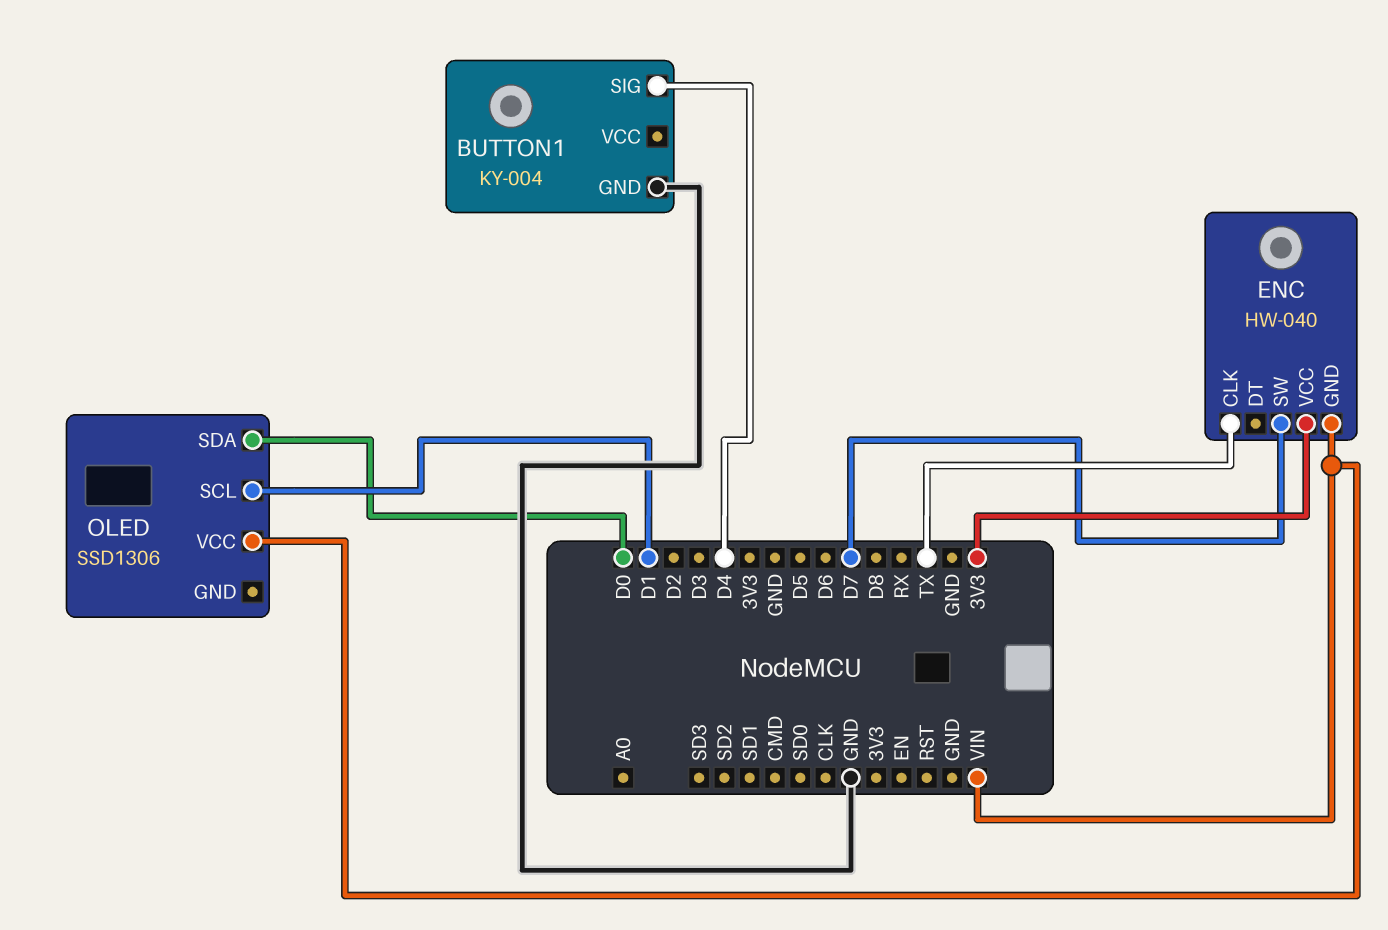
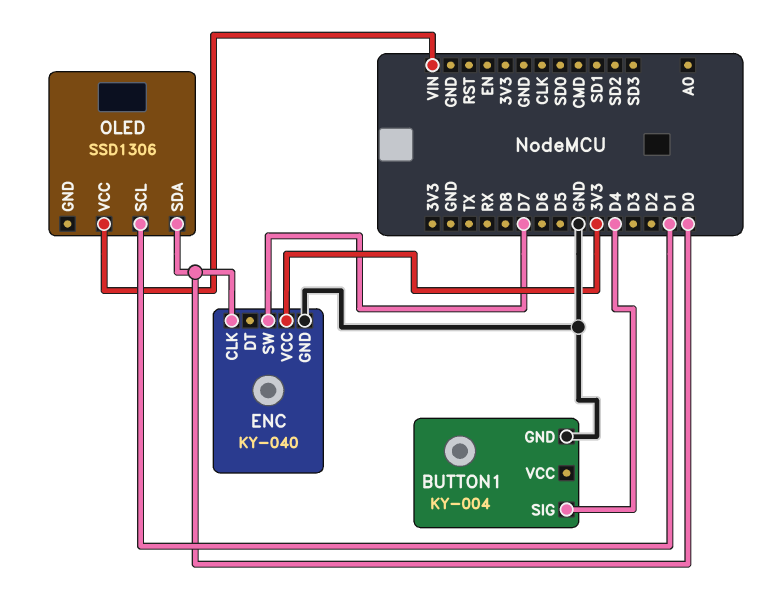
ENC: HW-040 -> KY-040
ENC pin CLK: TX -> D0
ENC pin GND: VIN -> GND

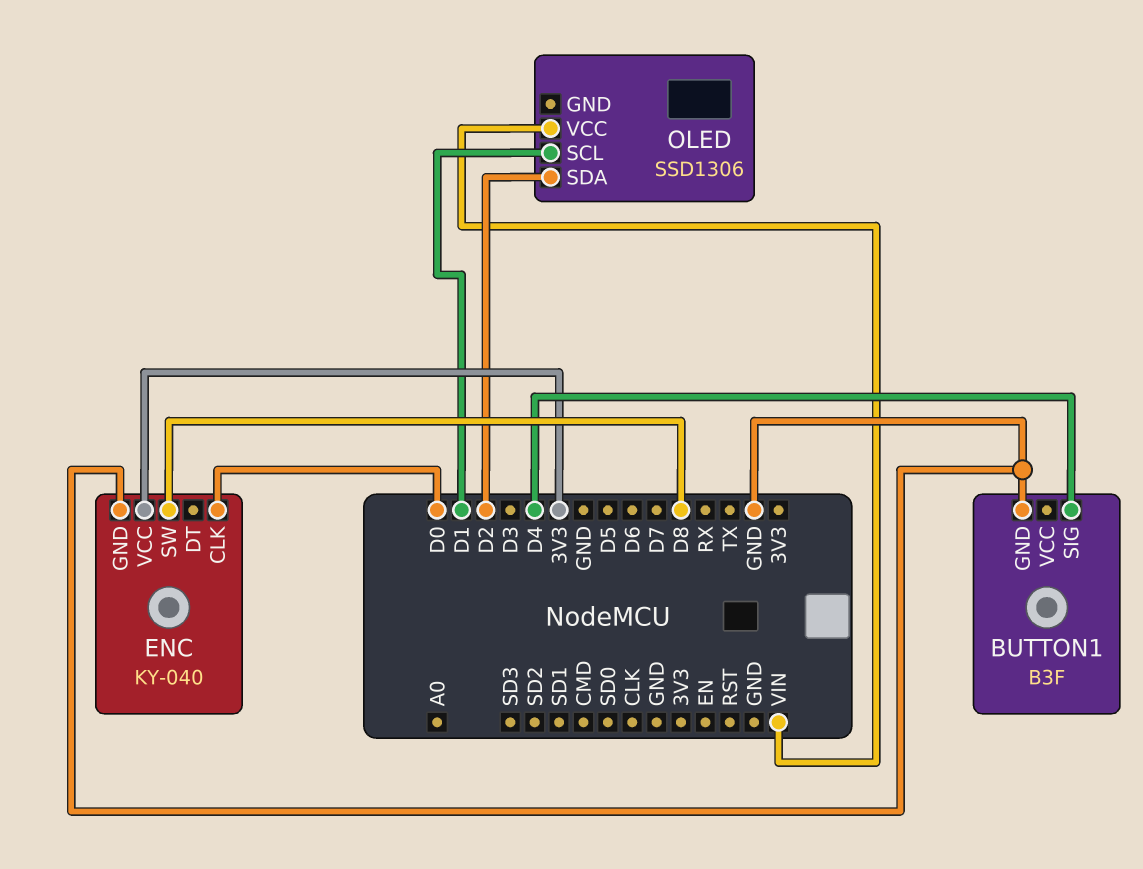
BUTTON1: KY-004 -> B3F
ENC pin SW: D7 -> D8
OLED pin SDA: D0 -> D2

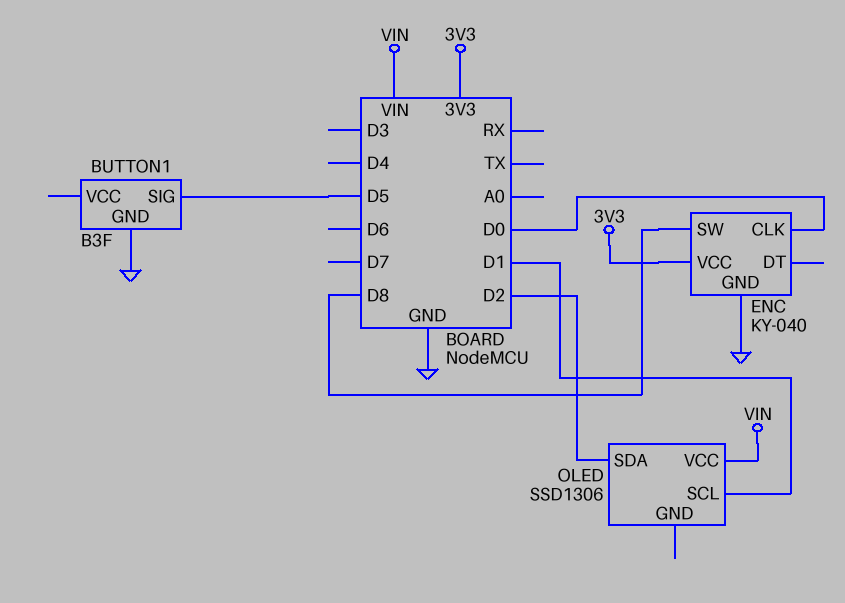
BUTTON1 pin SIG: D4 -> D5

